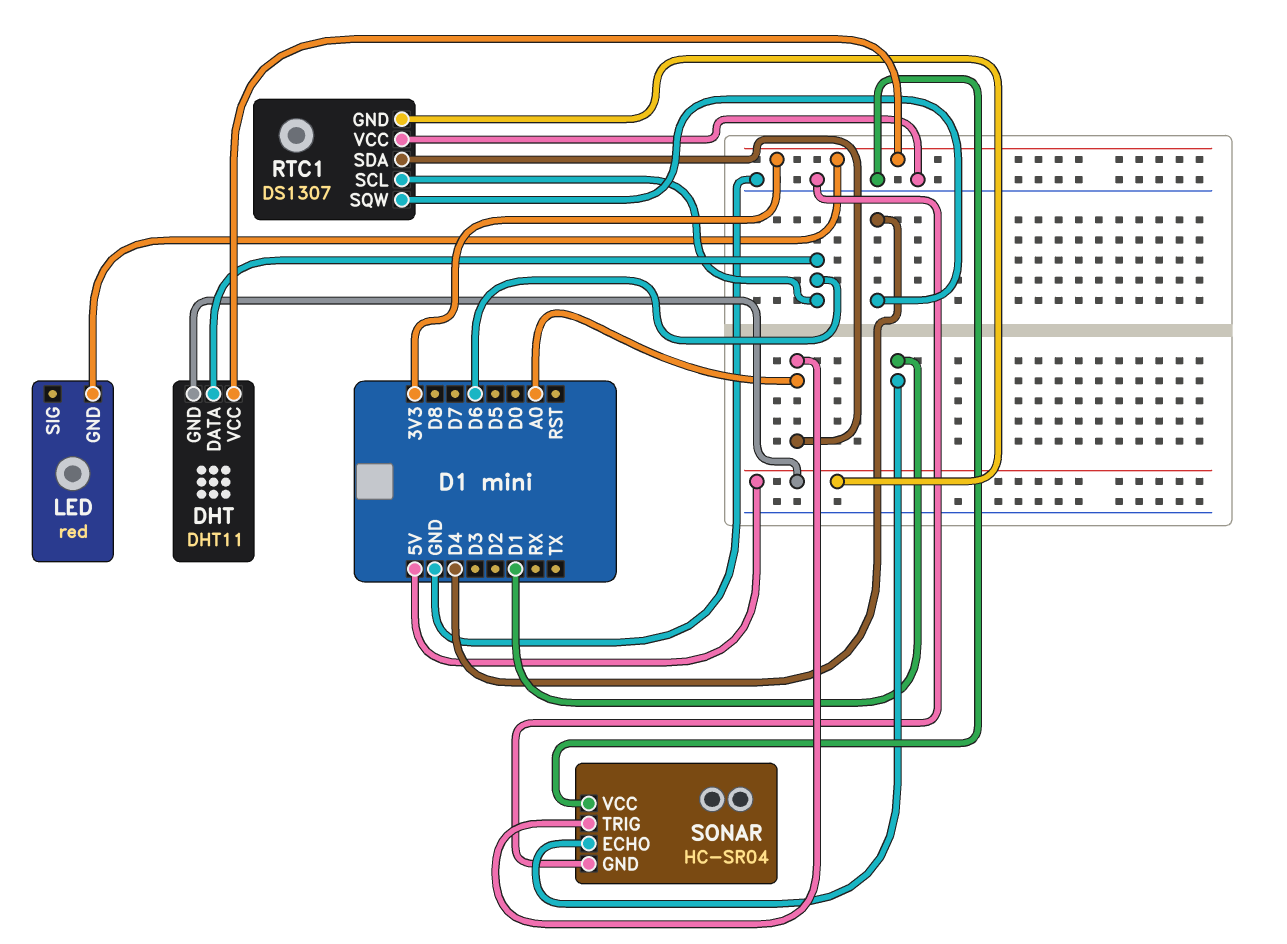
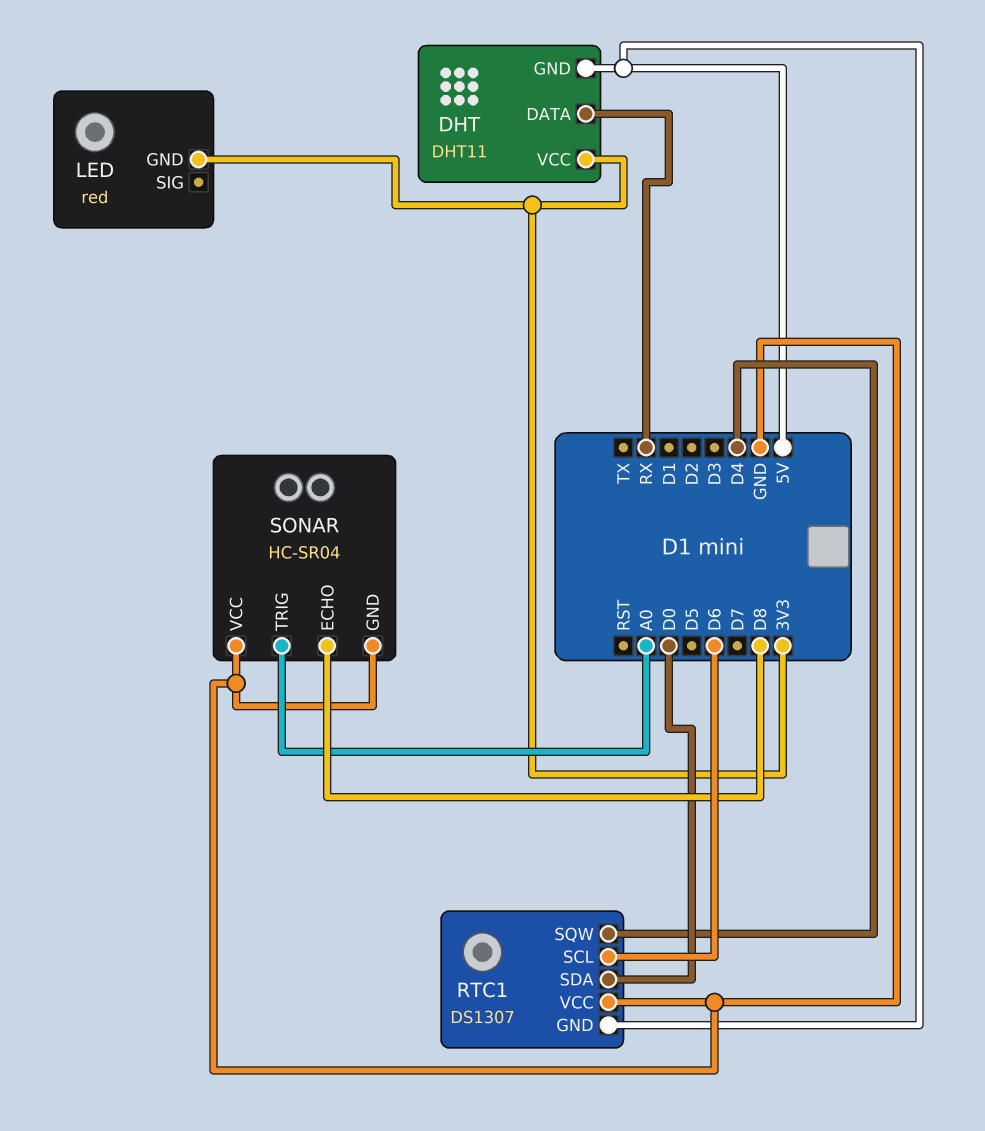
DHT pin DATA: D6 -> RX
RTC1 pin SDA: A0 -> D0
SONAR pin ECHO: D1 -> D8

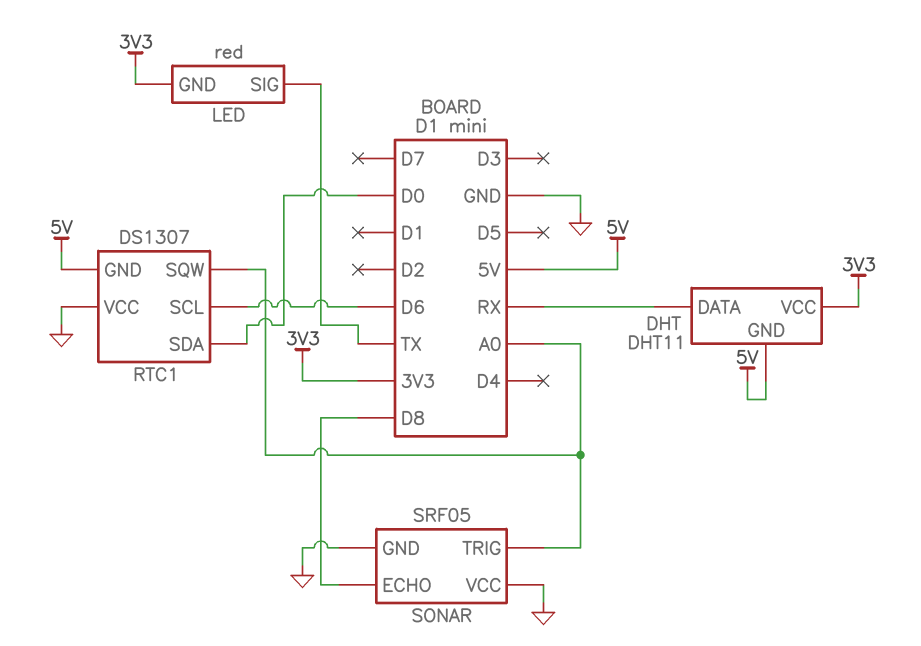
LED pin SIG: none -> TX
RTC1 pin SQW: D4 -> A0
SONAR: HC-SR04 -> SRF05

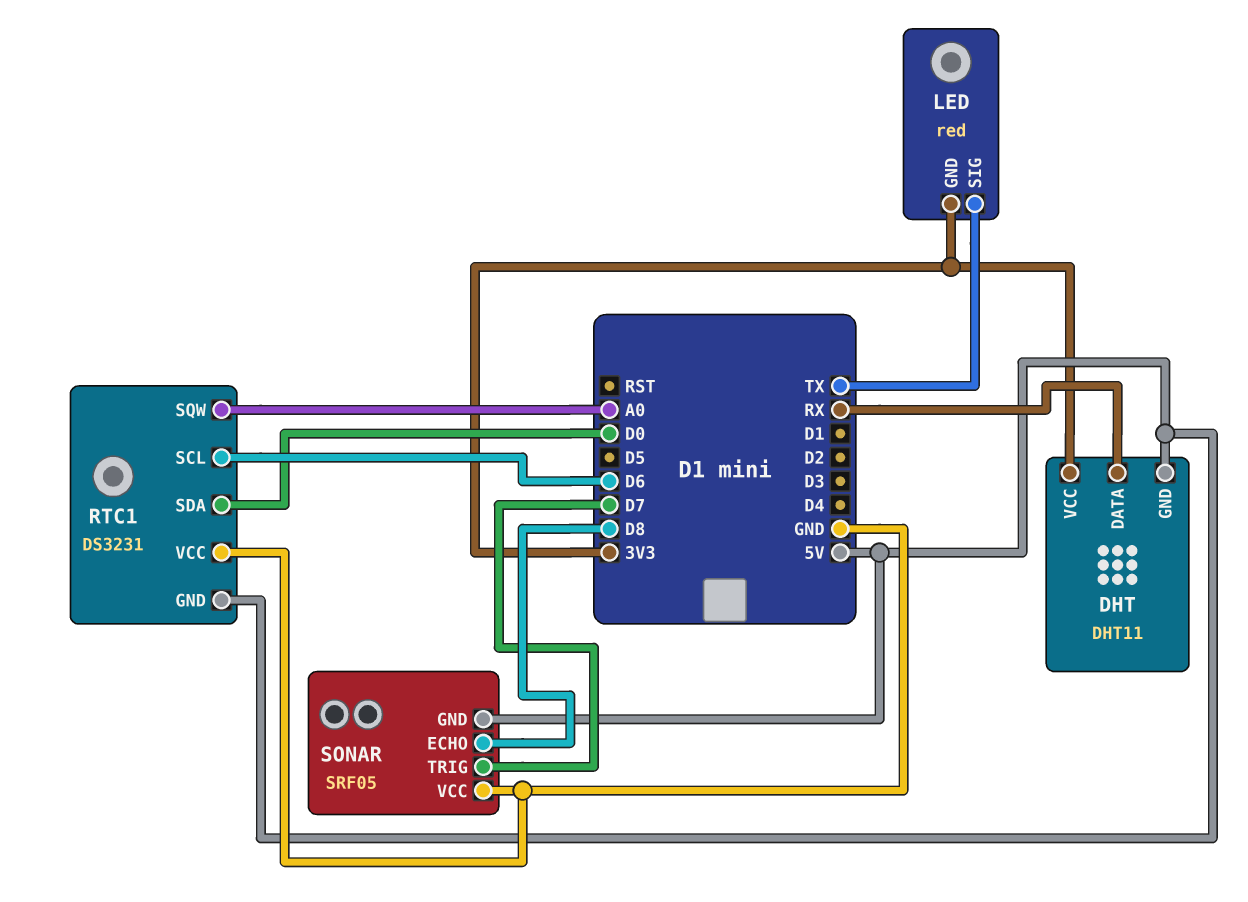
RTC1: DS1307 -> DS3231
SONAR pin GND: GND -> 5V
SONAR pin TRIG: A0 -> D7

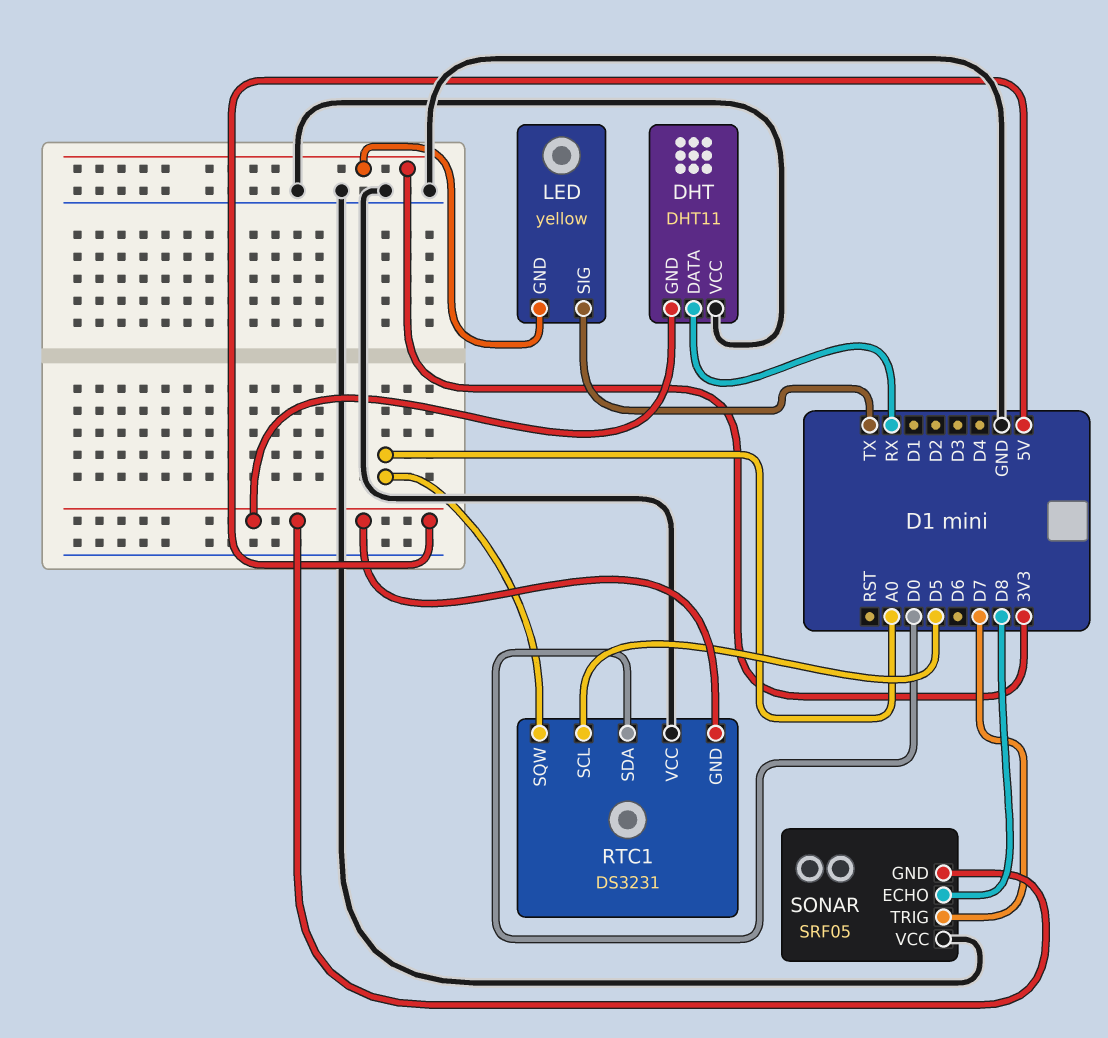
DHT pin VCC: 3V3 -> GND
LED: red -> yellow
RTC1 pin SCL: D6 -> D5

